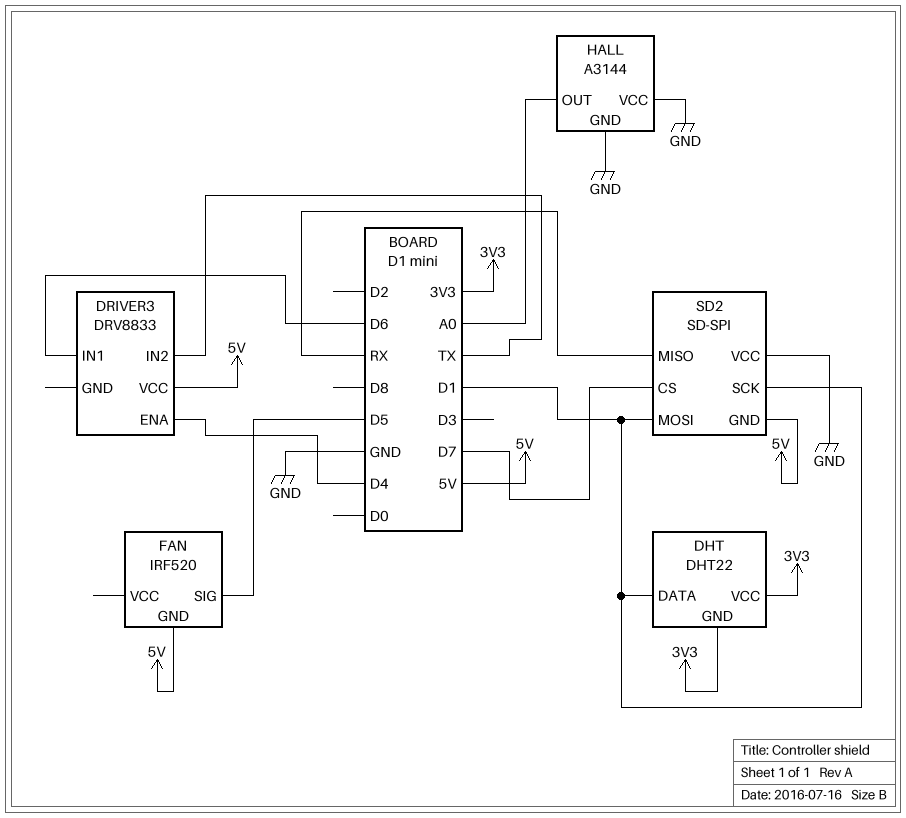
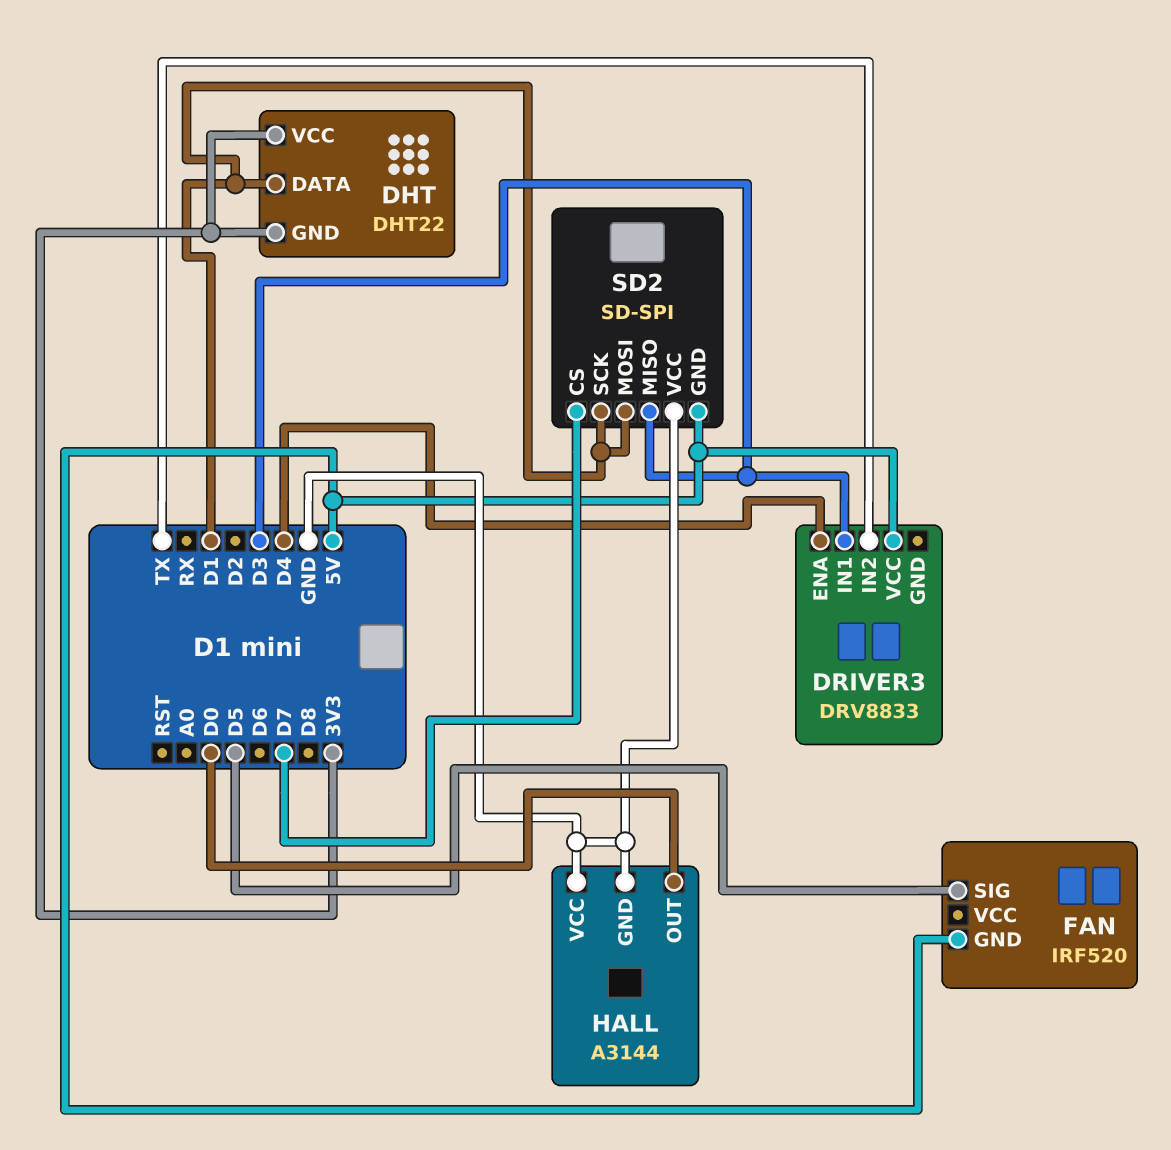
DRIVER3 pin IN1: D6 -> D3
HALL pin OUT: A0 -> D0
SD2 pin MISO: RX -> D3

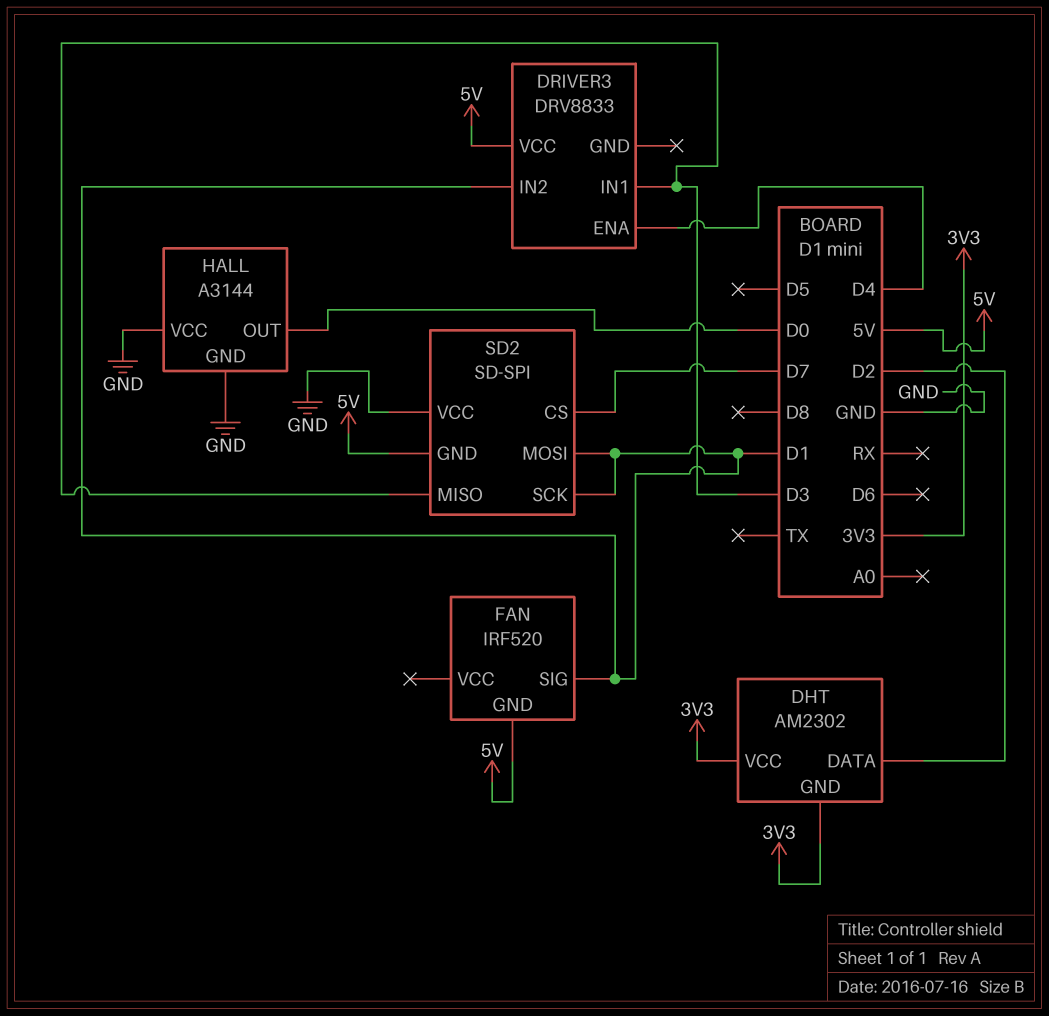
DHT: DHT22 -> AM2302
DHT pin DATA: D1 -> D2
DRIVER3 pin IN2: TX -> D1
FAN pin SIG: D5 -> D1

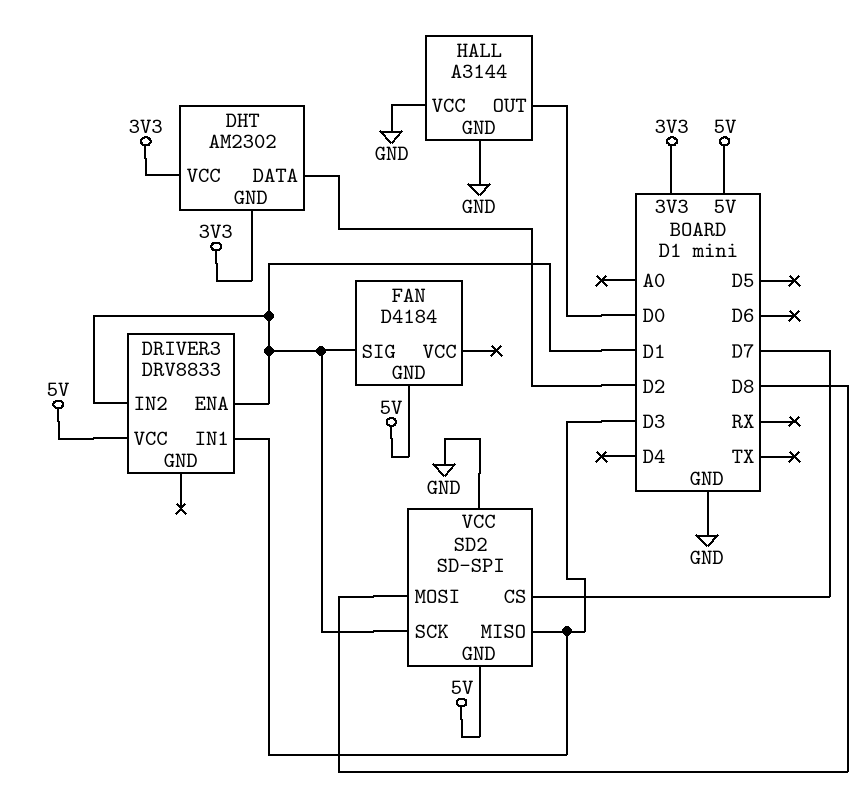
DRIVER3 pin ENA: D4 -> D1
FAN: IRF520 -> D4184
SD2 pin MOSI: D1 -> D8

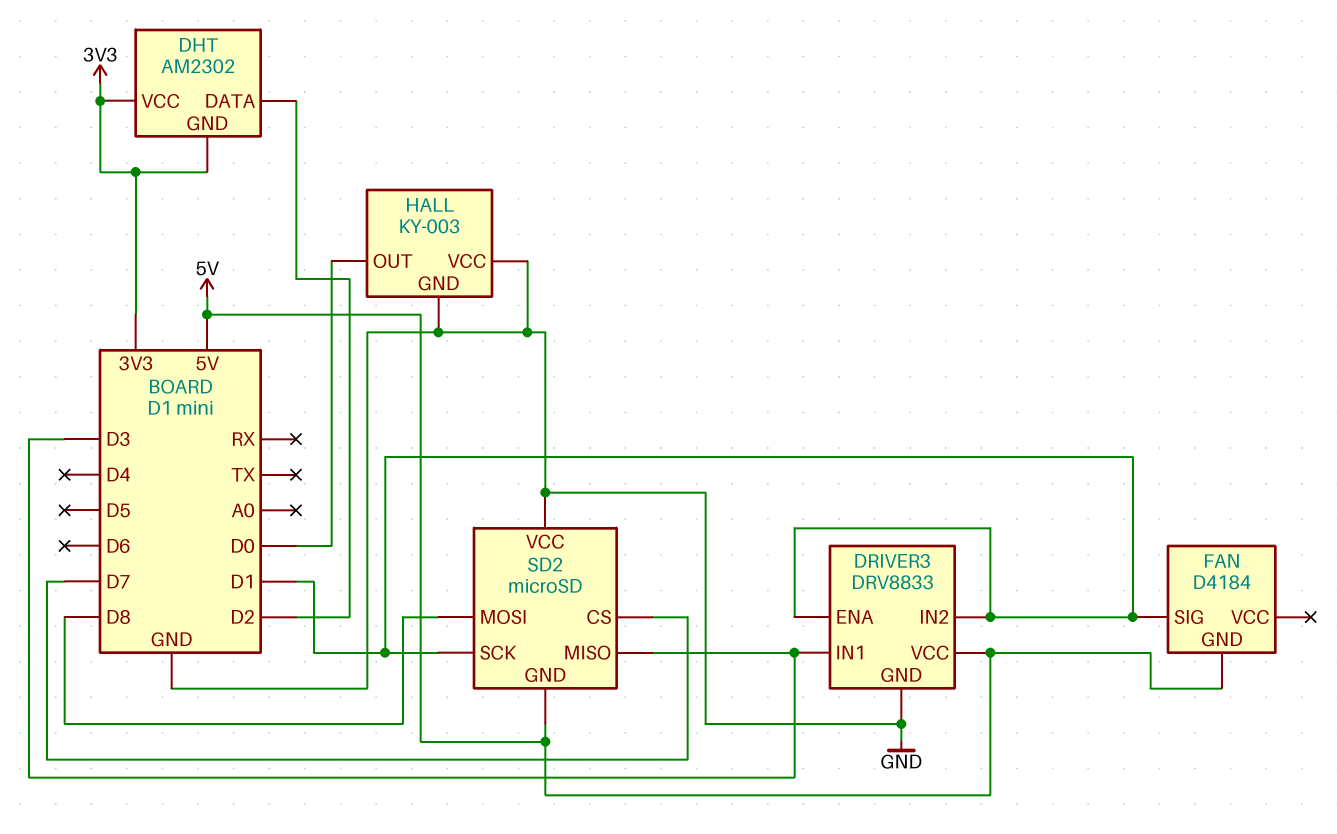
DRIVER3 pin GND: none -> GND
HALL: A3144 -> KY-003
SD2: SD-SPI -> microSD

